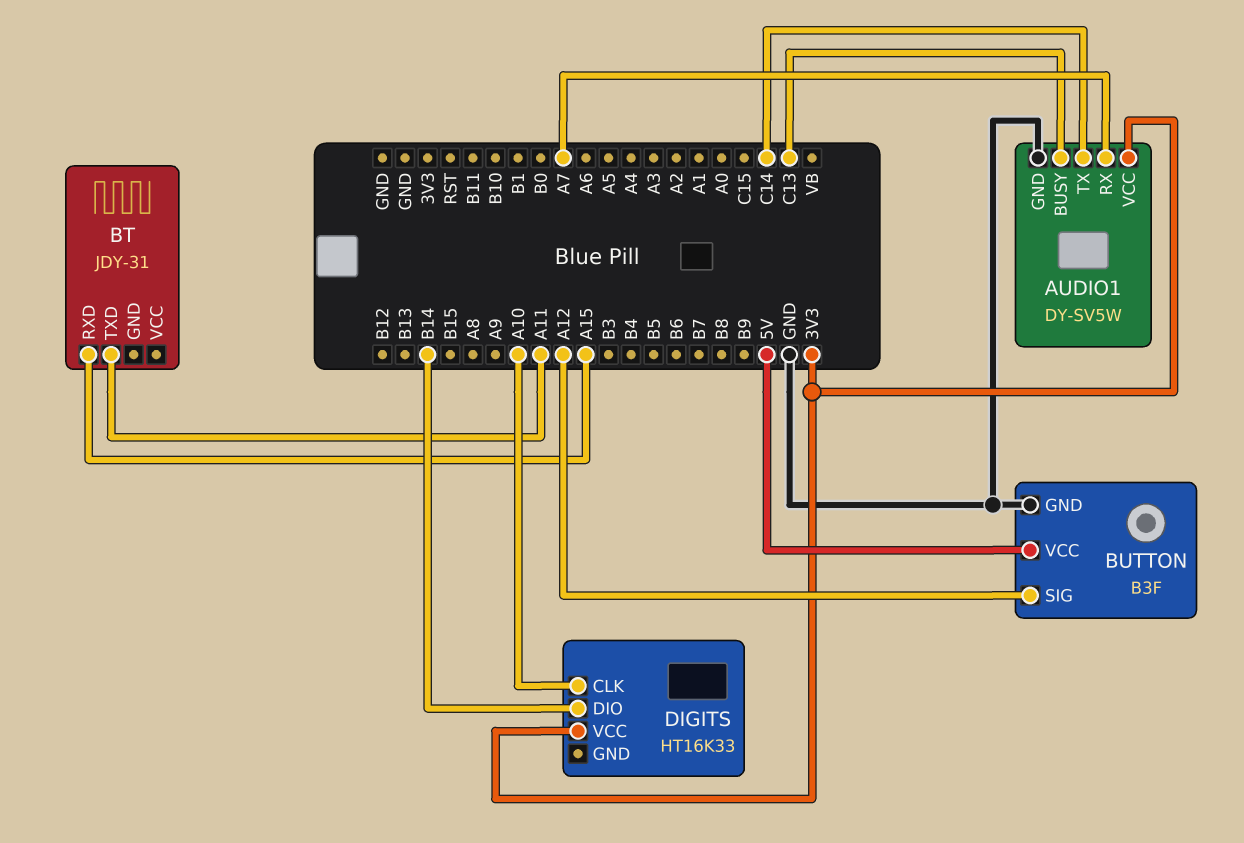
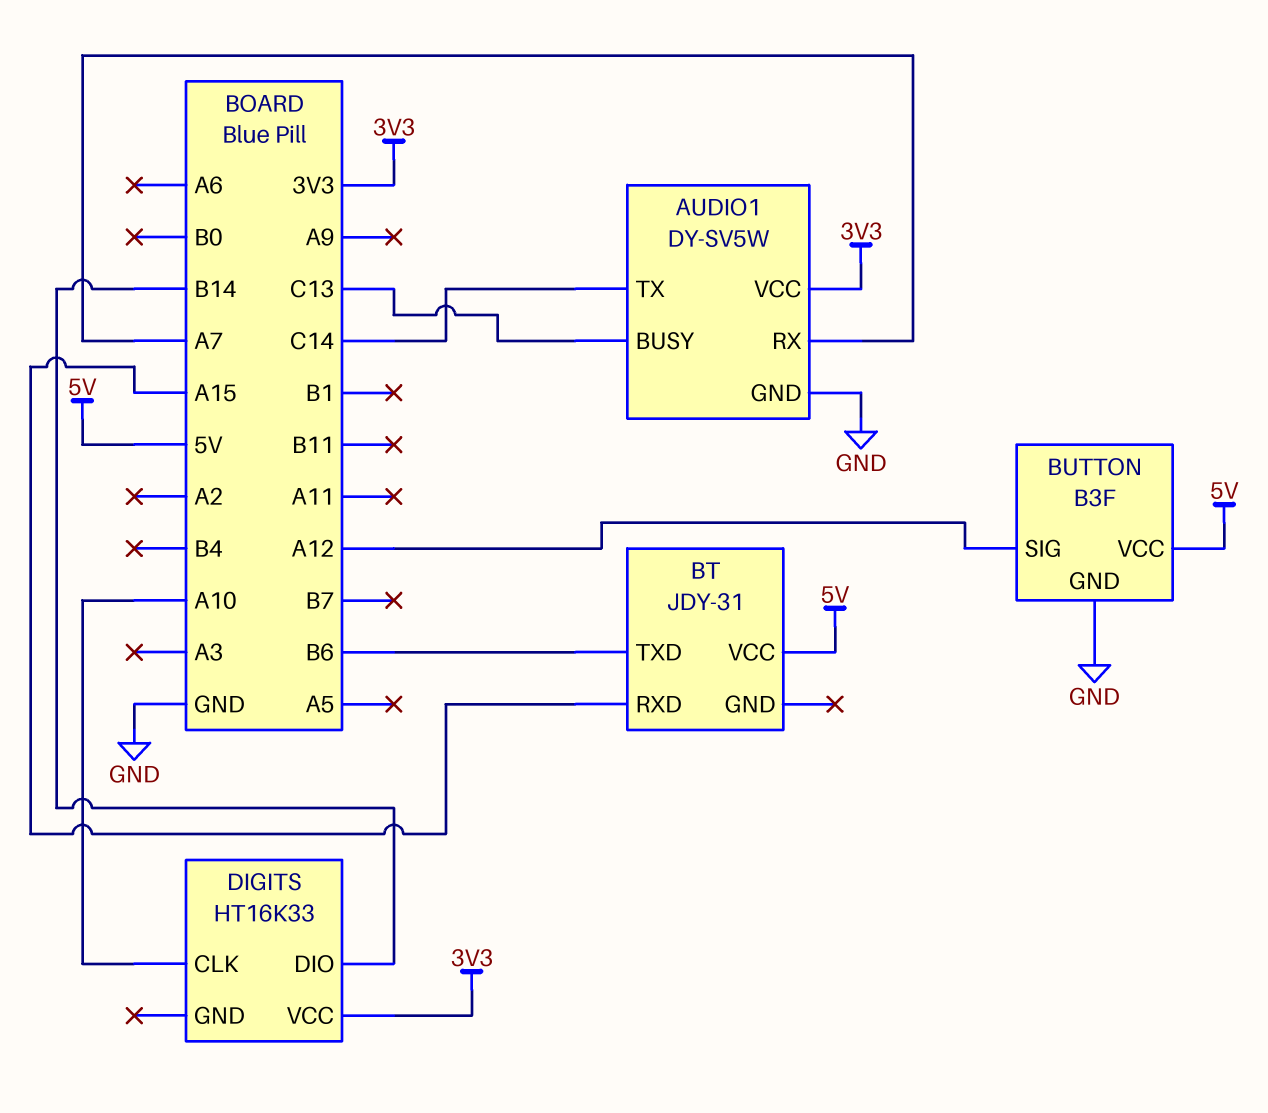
BT pin TXD: A11 -> B6
BT pin VCC: none -> 5V

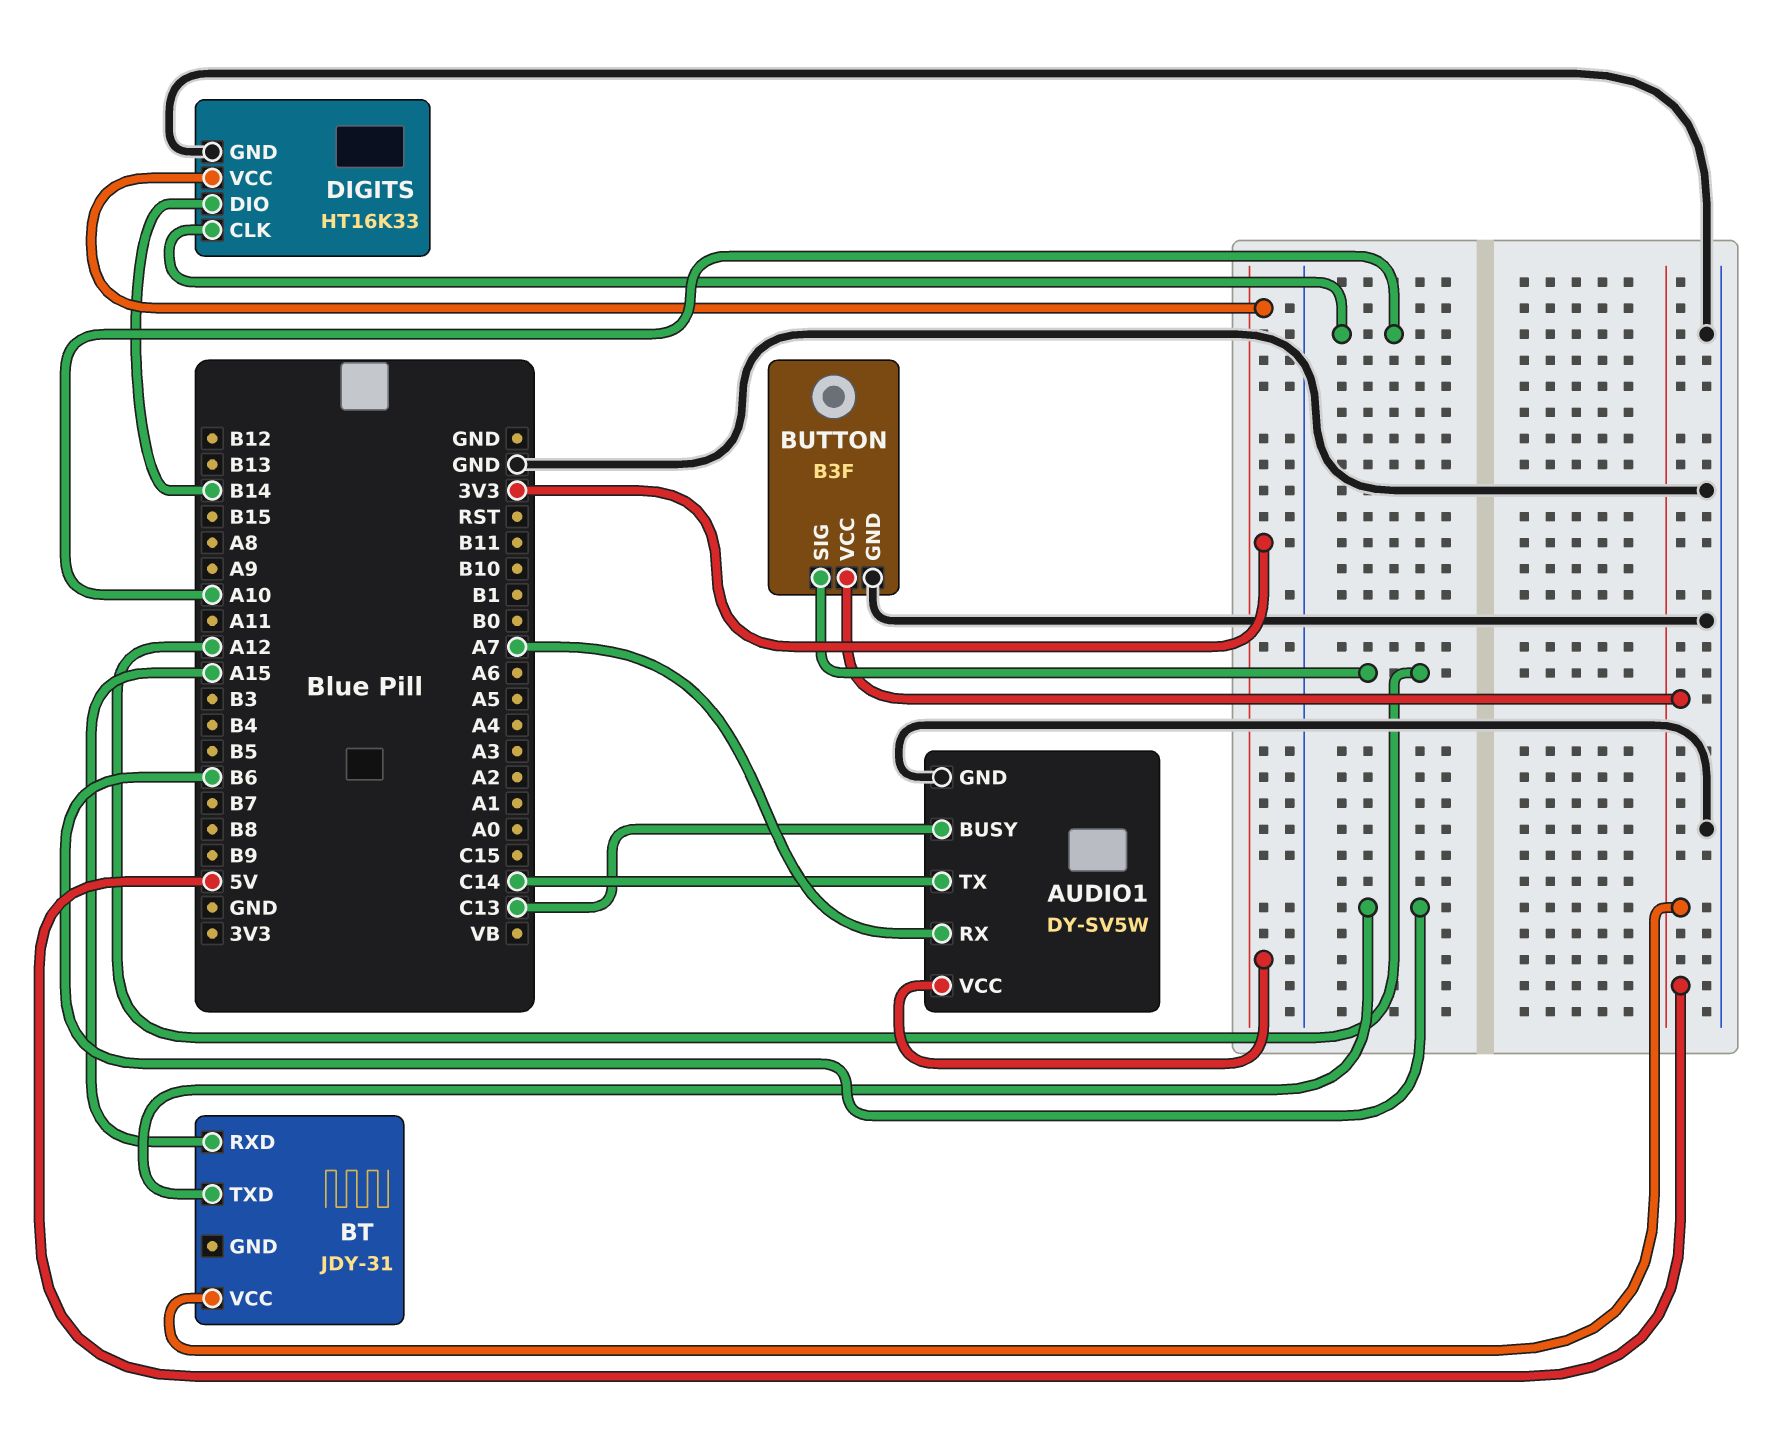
DIGITS pin GND: none -> GND

